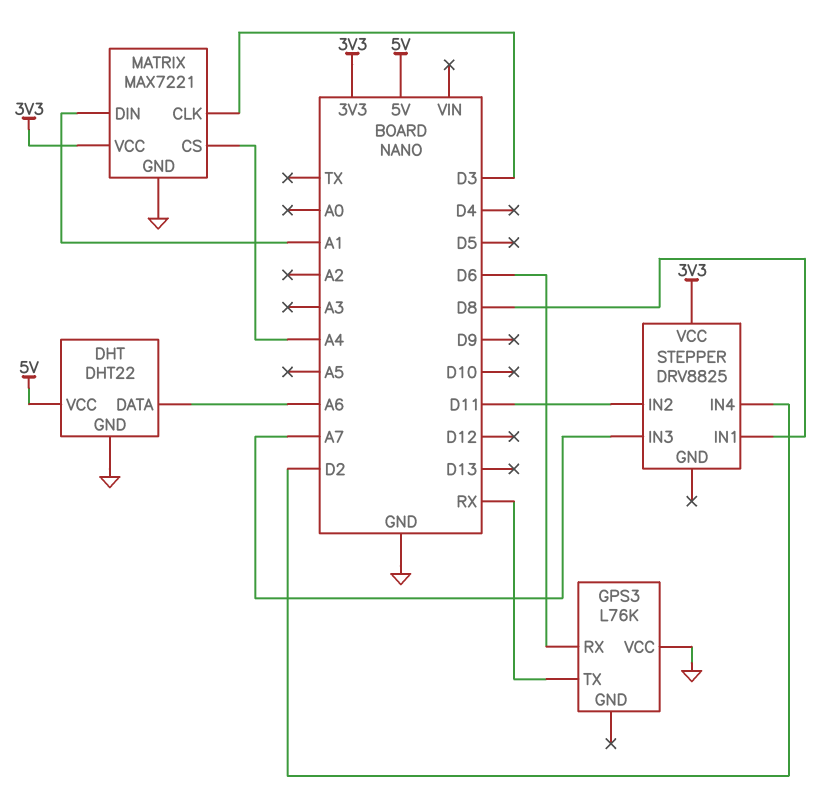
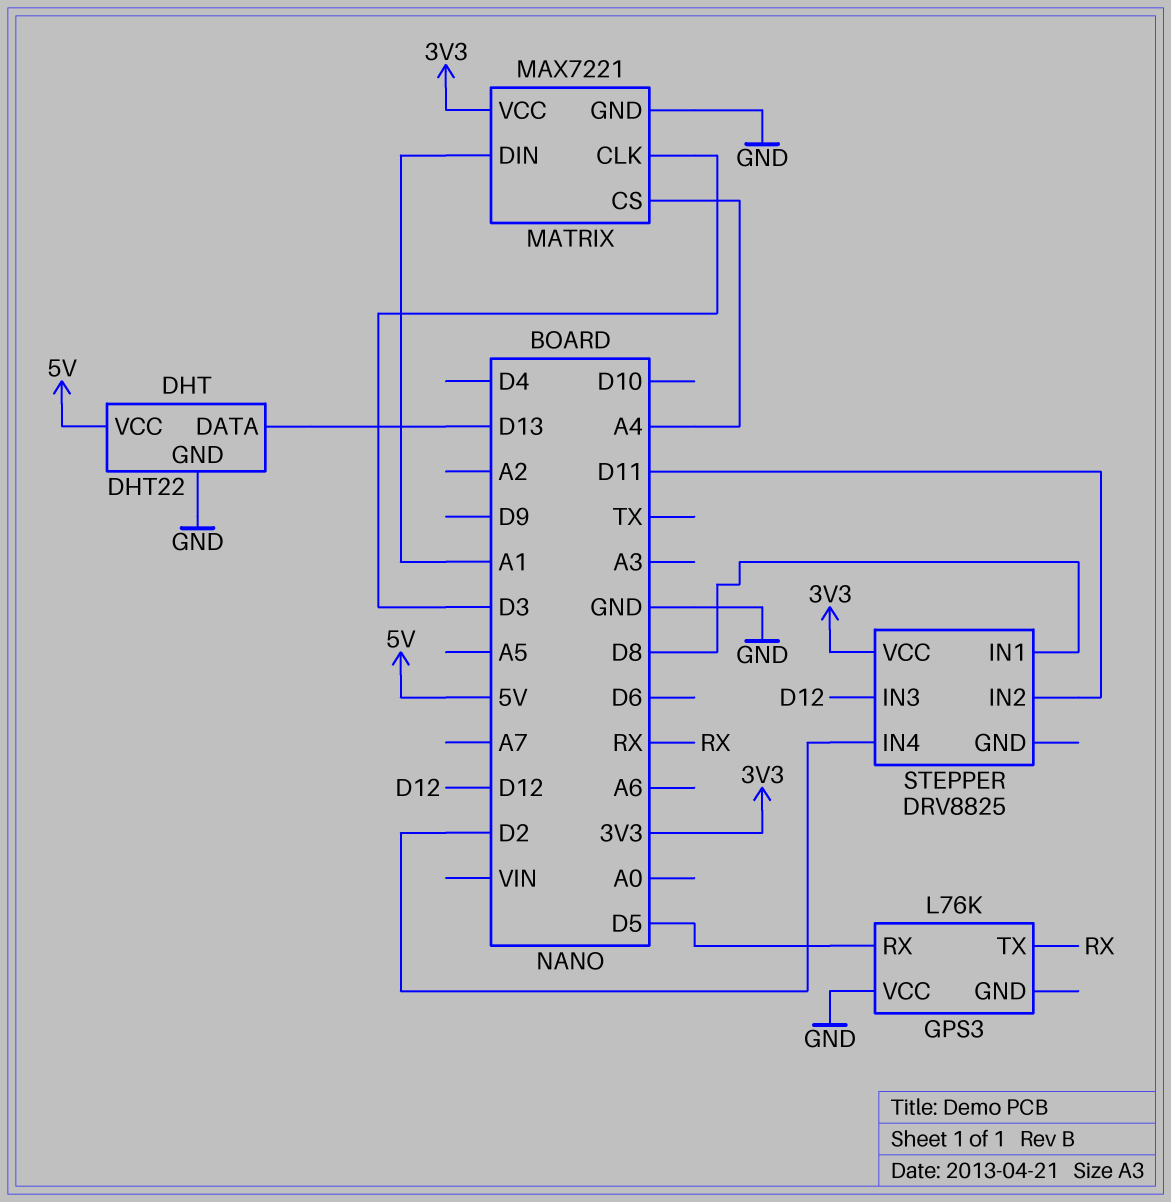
DHT pin DATA: A6 -> D13
GPS3 pin RX: D6 -> D5
STEPPER pin IN3: A7 -> D12

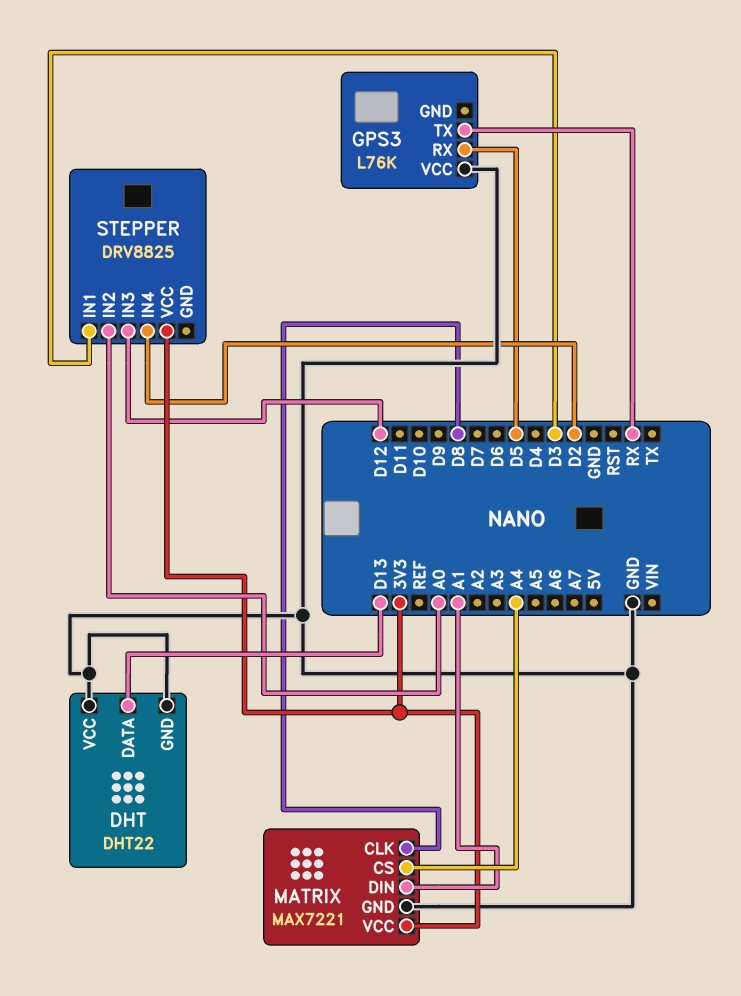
DHT pin VCC: 5V -> GND
MATRIX pin CLK: D3 -> D8
STEPPER pin IN1: D8 -> D3
STEPPER pin IN2: D11 -> A0

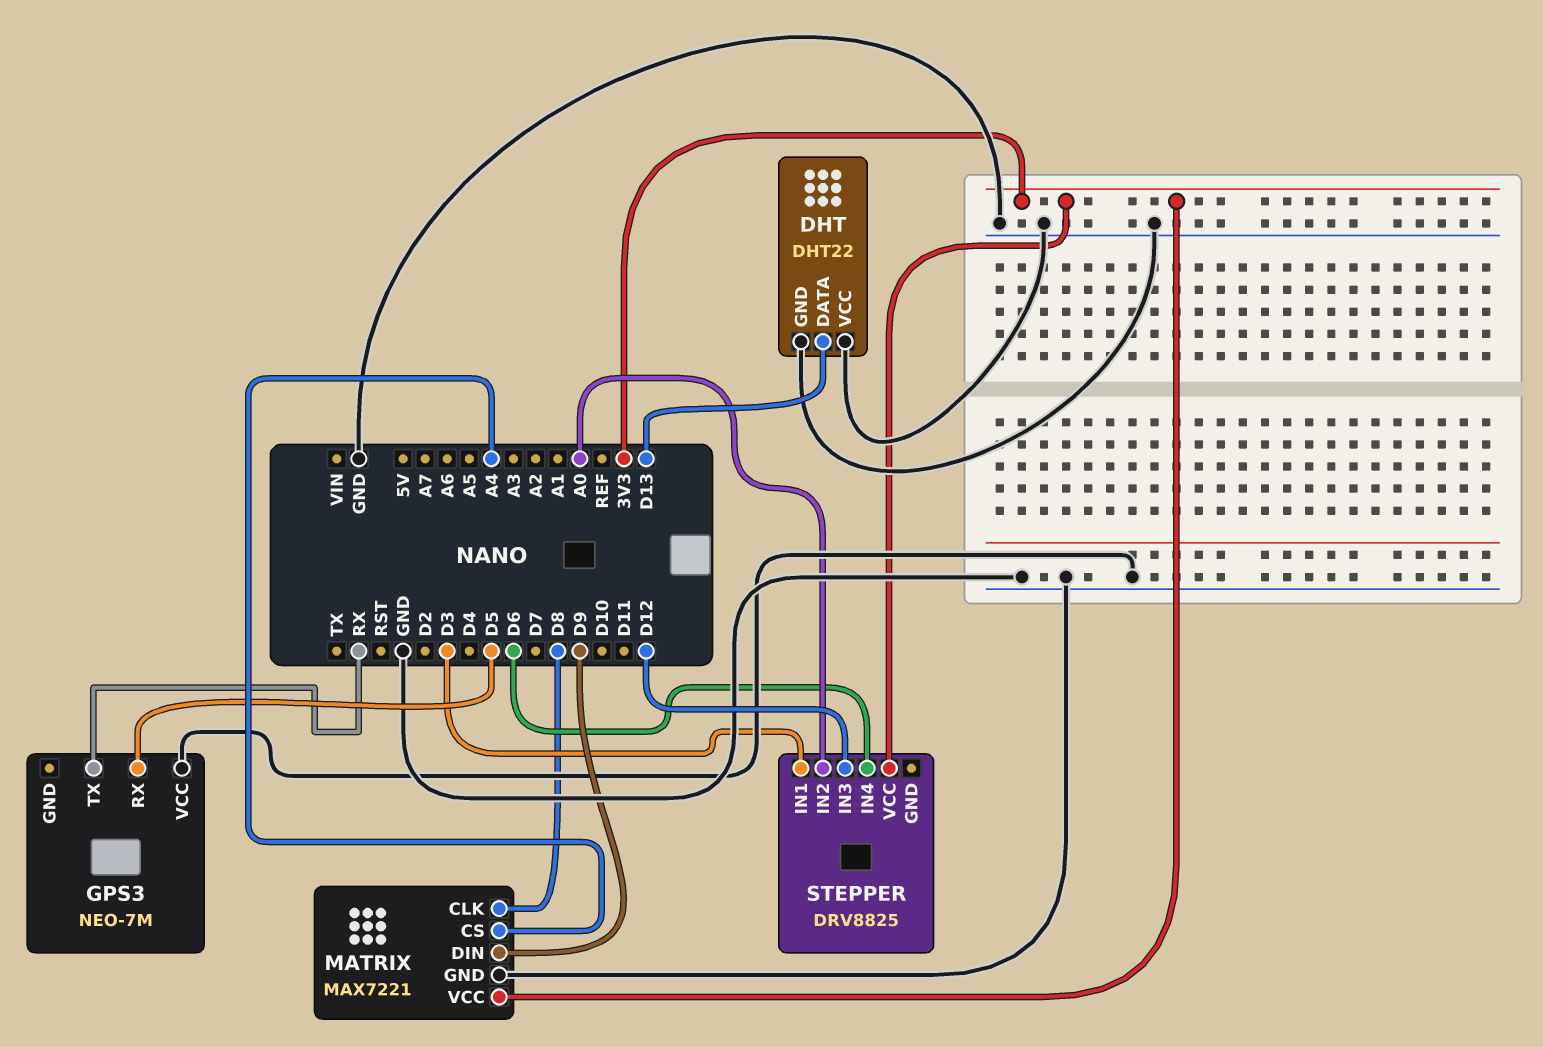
GPS3: L76K -> NEO-7M
MATRIX pin DIN: A1 -> D9
STEPPER pin IN4: D2 -> D6

